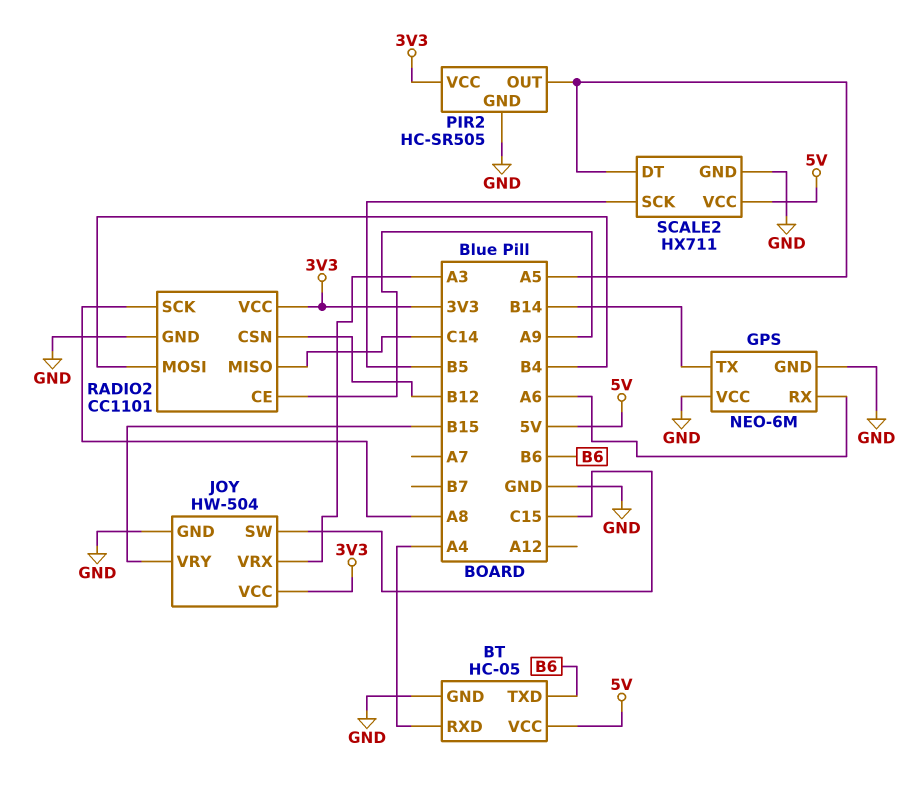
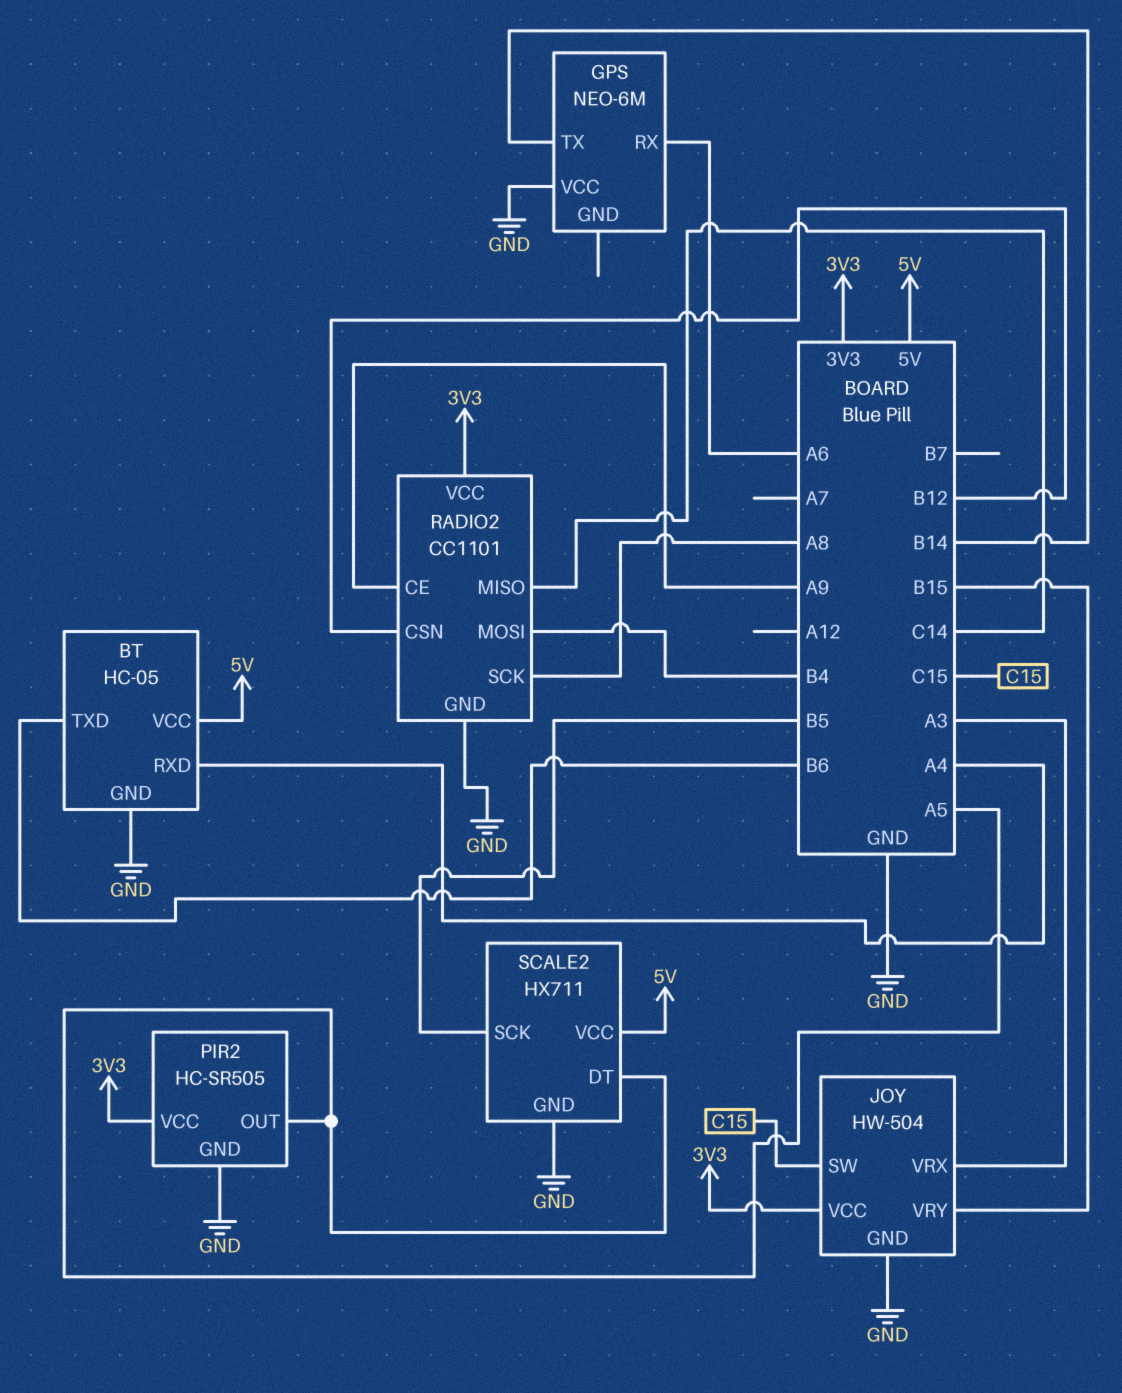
GPS pin GND: GND -> none

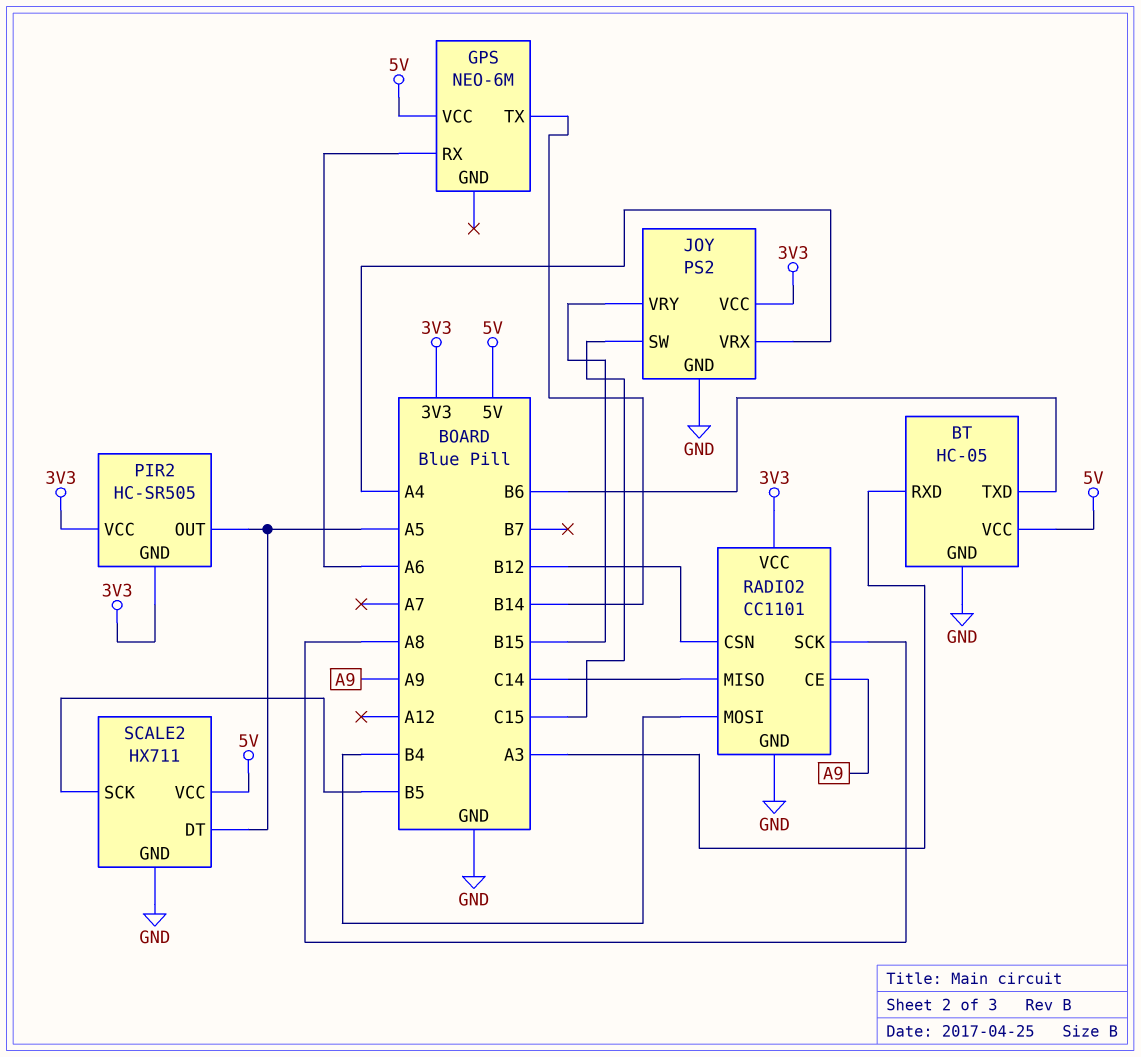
BT pin RXD: A4 -> A3
GPS pin VCC: GND -> 5V
JOY: HW-504 -> PS2
JOY pin VRX: A3 -> A4
PIR2 pin GND: GND -> 3V3

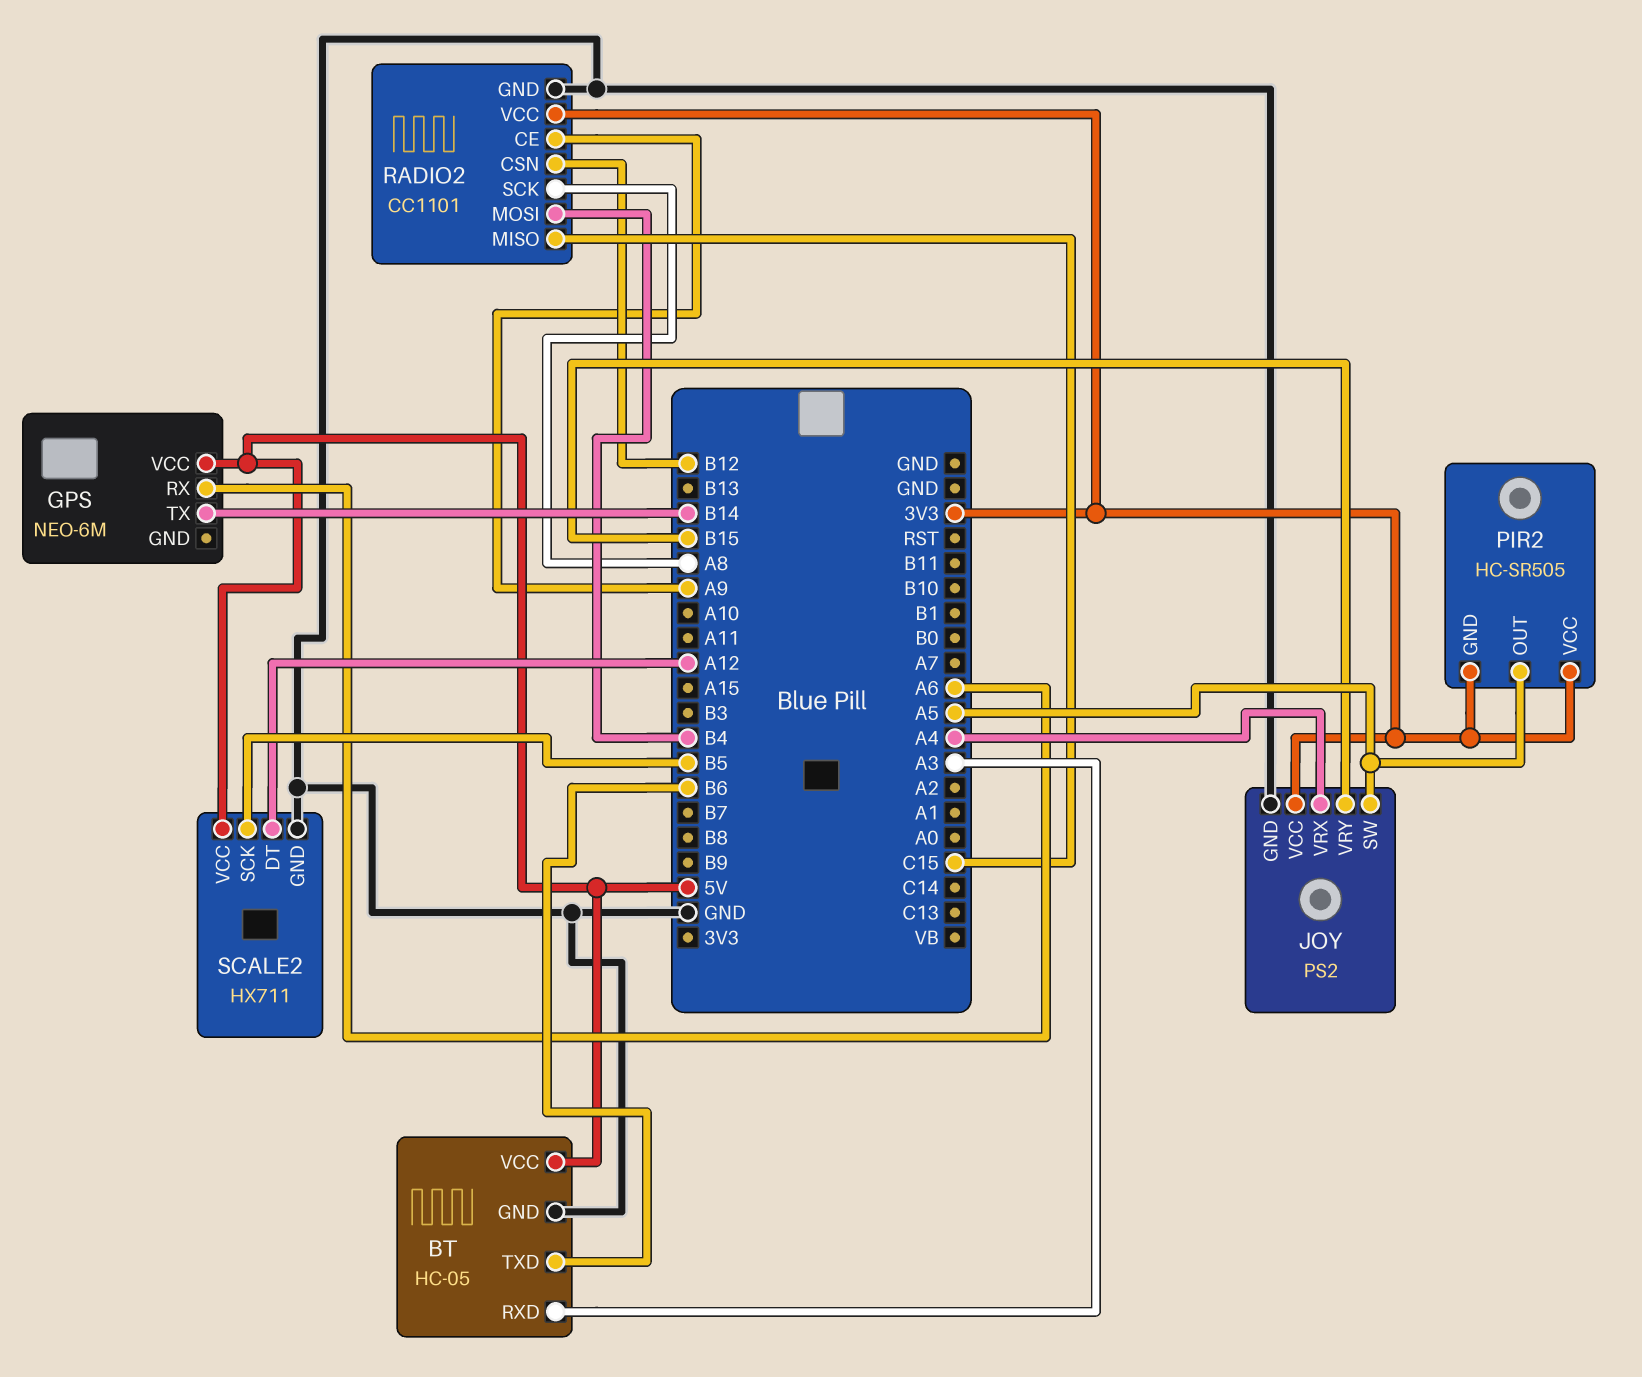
JOY pin SW: C15 -> A5
RADIO2 pin MISO: C14 -> C15
SCALE2 pin DT: A5 -> A12

